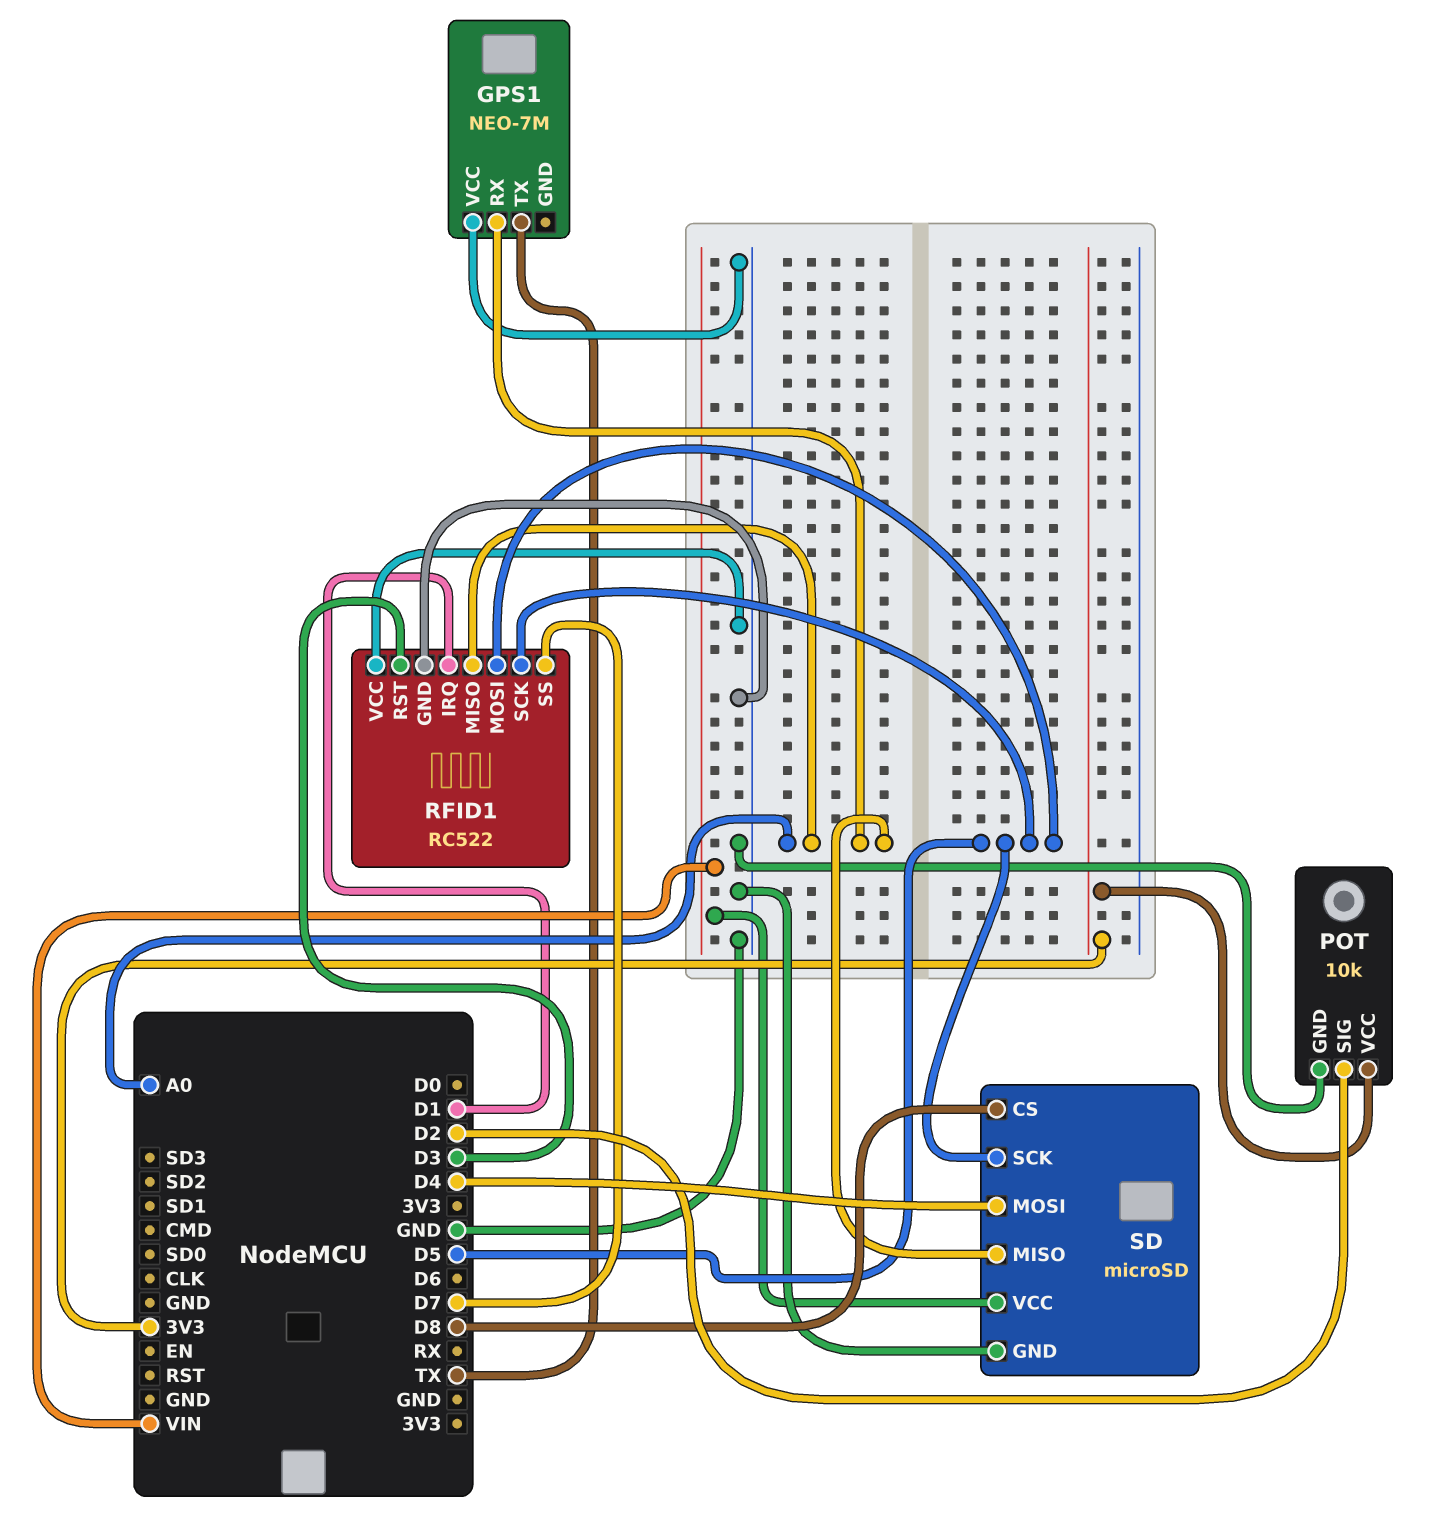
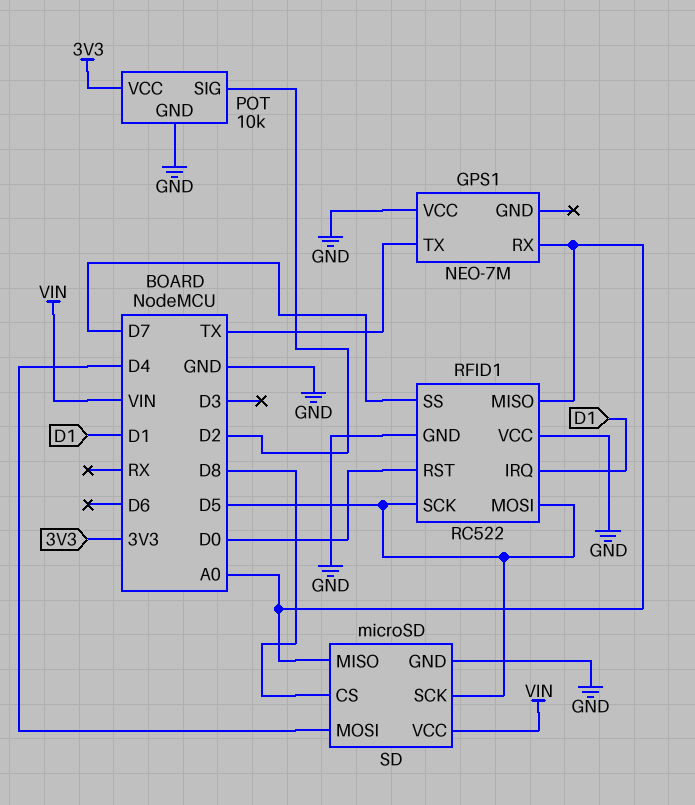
RFID1 pin RST: D3 -> D0

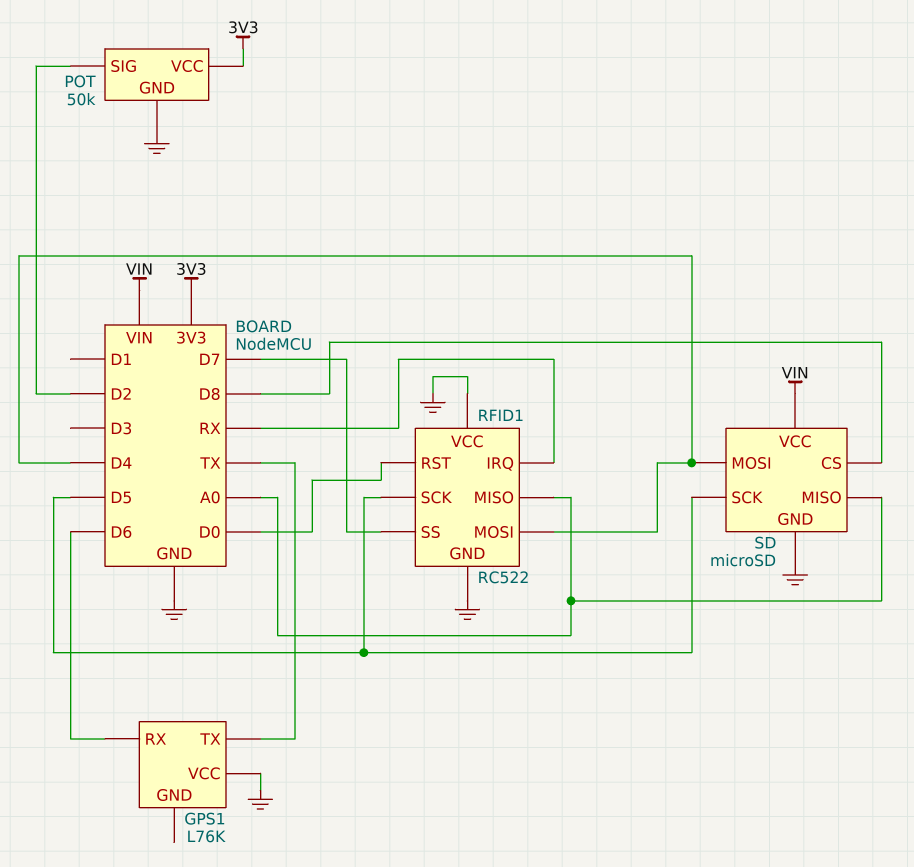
GPS1: NEO-7M -> L76K
GPS1 pin RX: A0 -> D6
POT: 10k -> 50k
RFID1 pin IRQ: D1 -> RX
RFID1 pin MOSI: D5 -> D4

